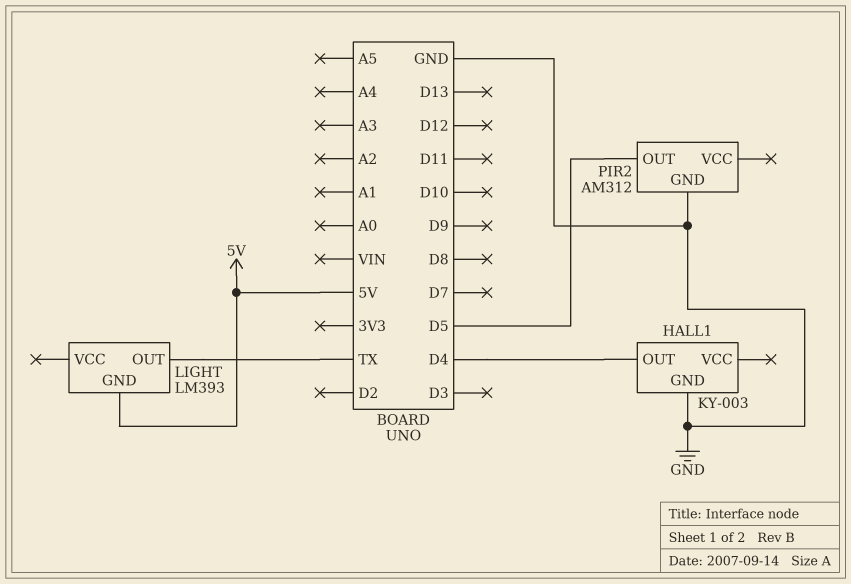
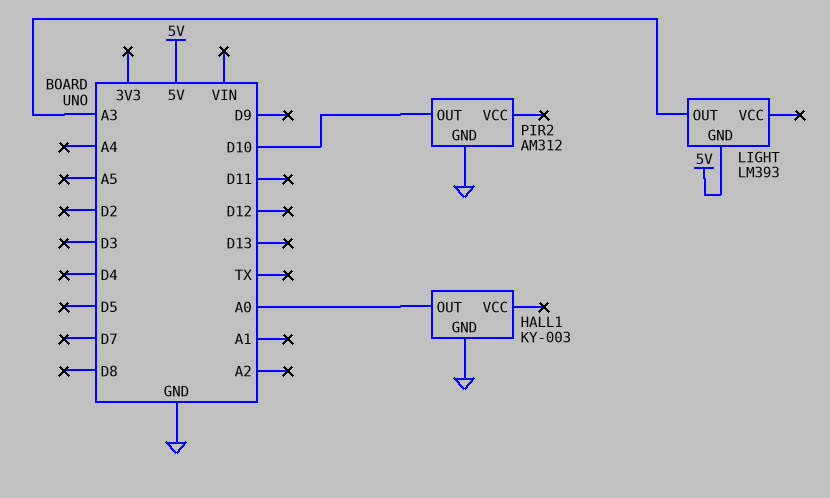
HALL1 pin OUT: D4 -> A0
LIGHT pin OUT: TX -> A3
PIR2 pin OUT: D5 -> D10

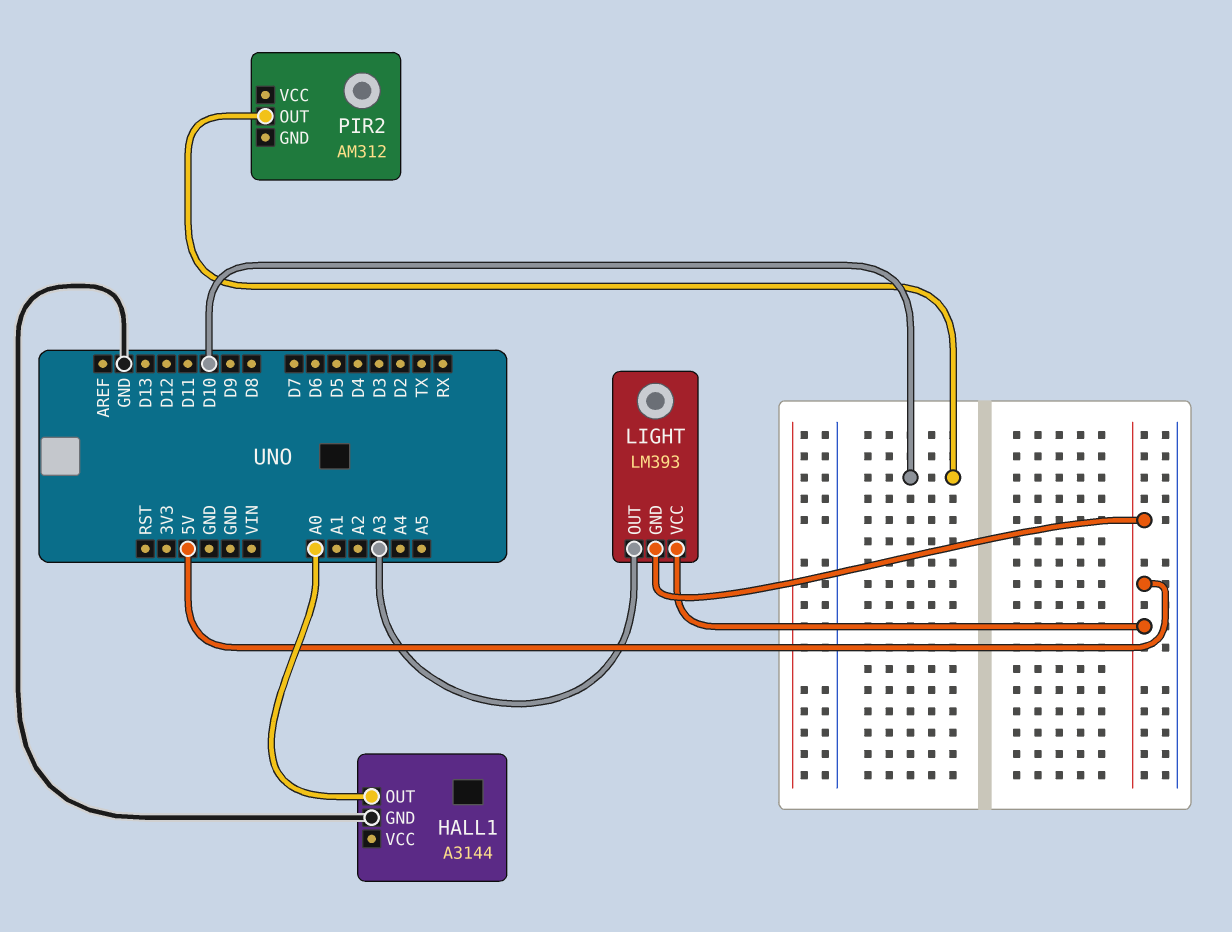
HALL1: KY-003 -> A3144
LIGHT pin VCC: none -> 5V
PIR2 pin GND: GND -> none

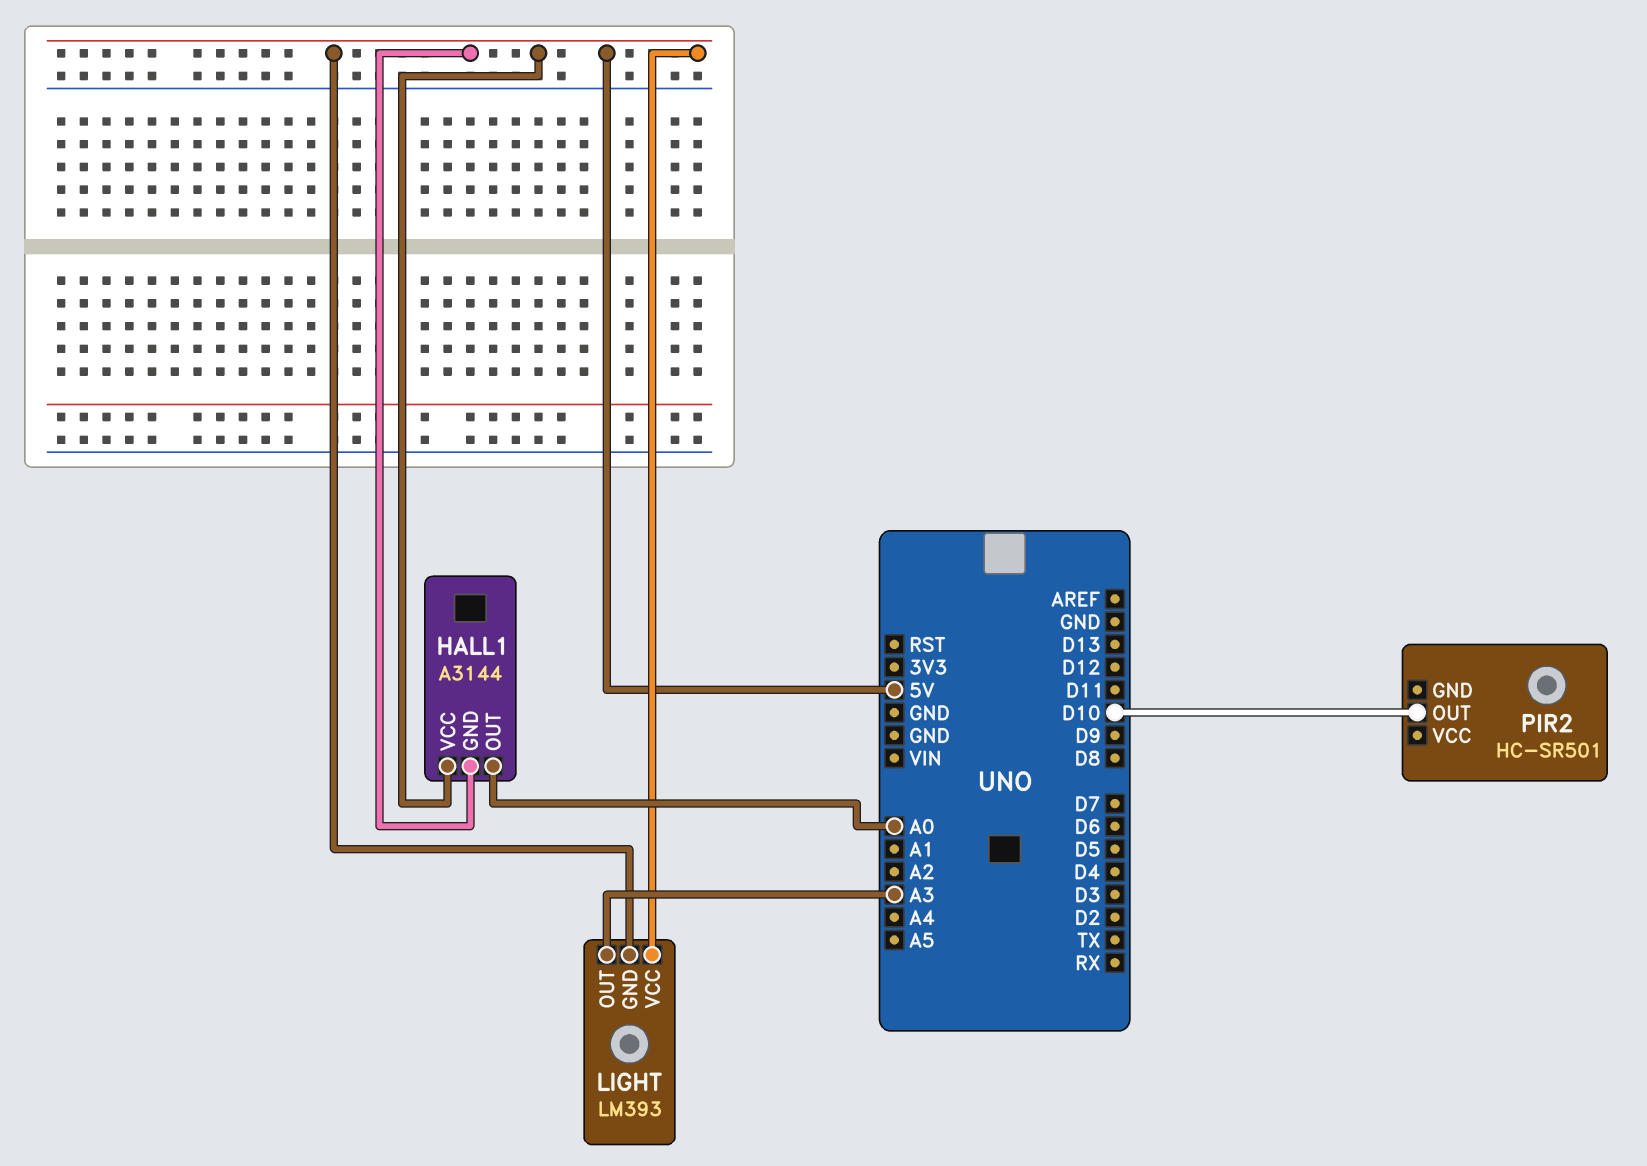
HALL1 pin GND: GND -> 5V
HALL1 pin VCC: none -> 5V
PIR2: AM312 -> HC-SR501

